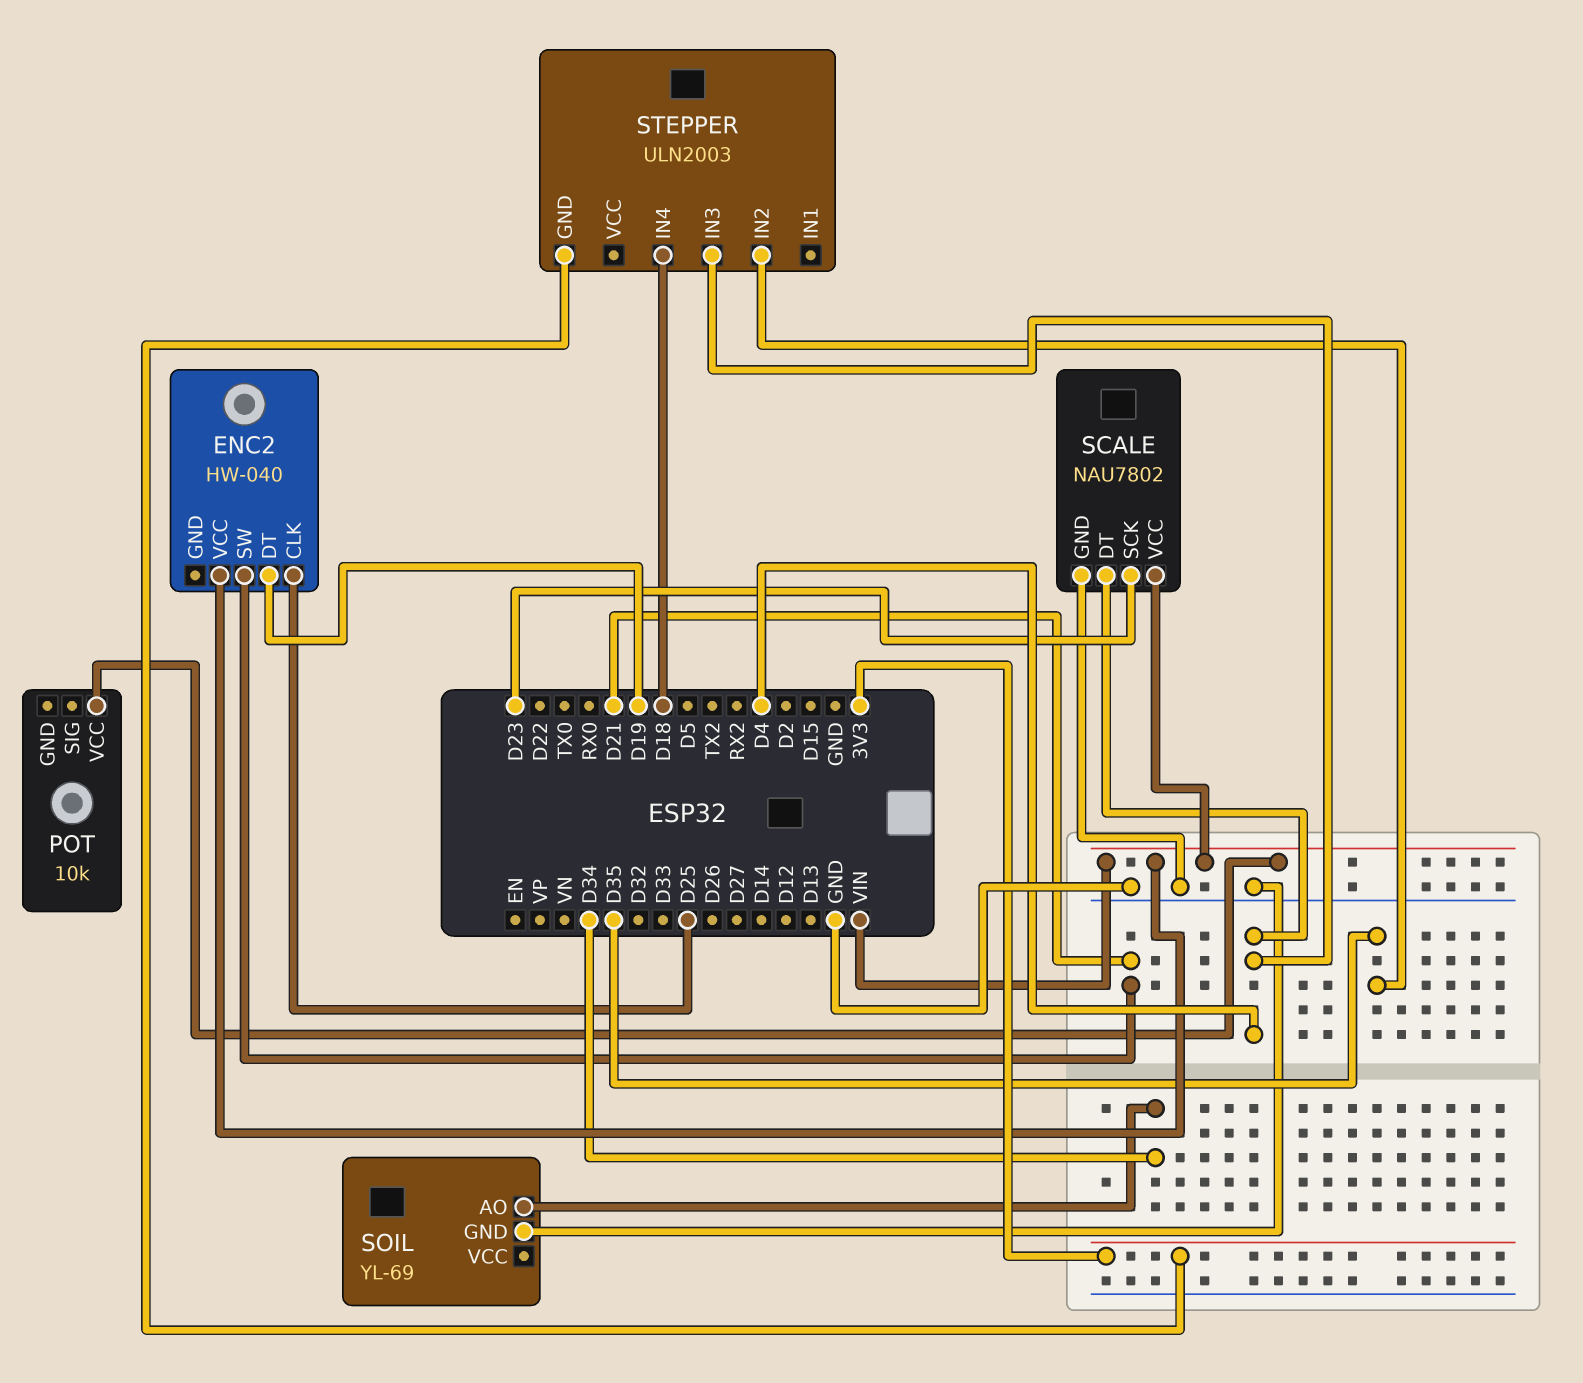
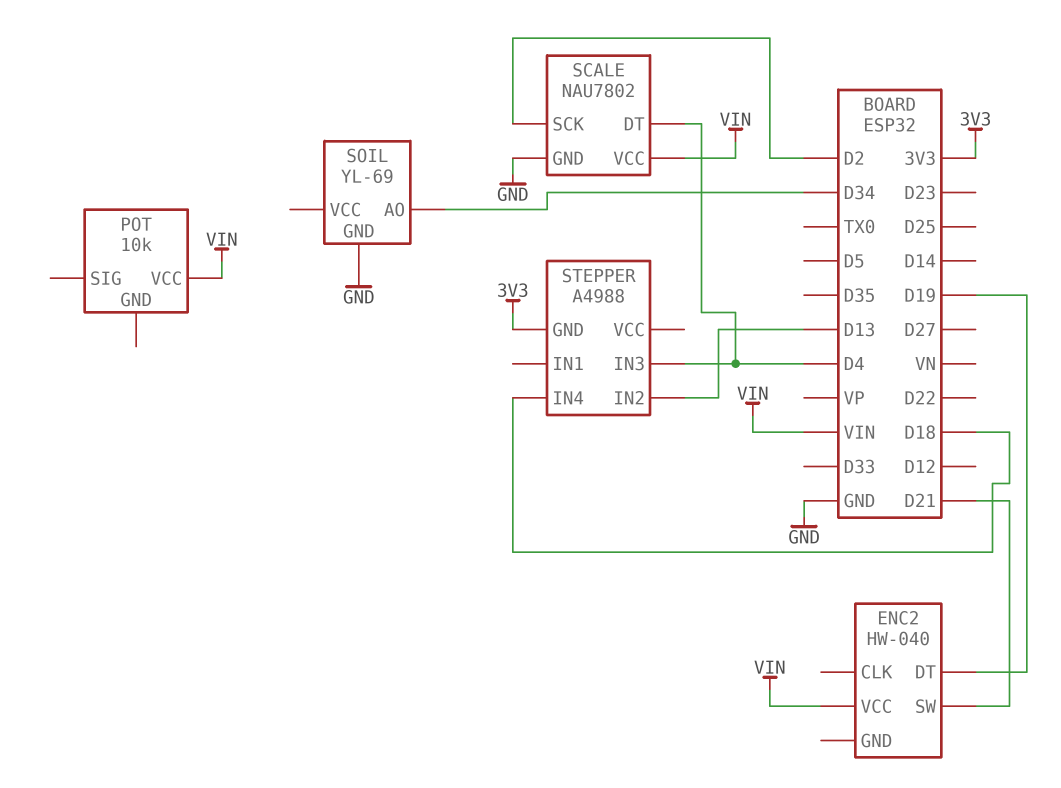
ENC2 pin CLK: D25 -> none
SCALE pin SCK: D23 -> D2
STEPPER: ULN2003 -> A4988
STEPPER pin IN2: D35 -> D13

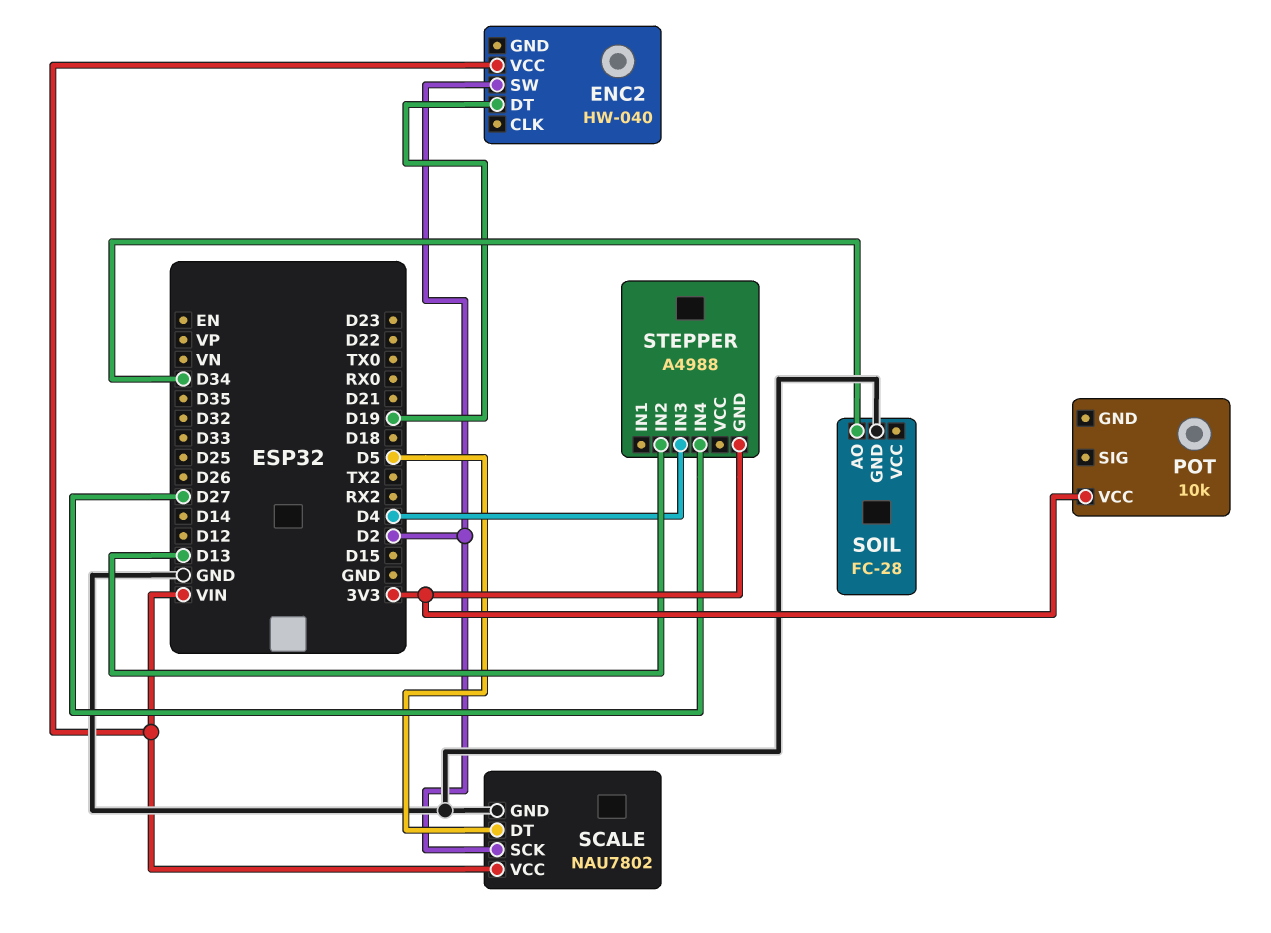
ENC2 pin SW: D21 -> D2
POT pin VCC: VIN -> 3V3
SCALE pin DT: D4 -> D5
SOIL: YL-69 -> FC-28
STEPPER pin IN4: D18 -> D27

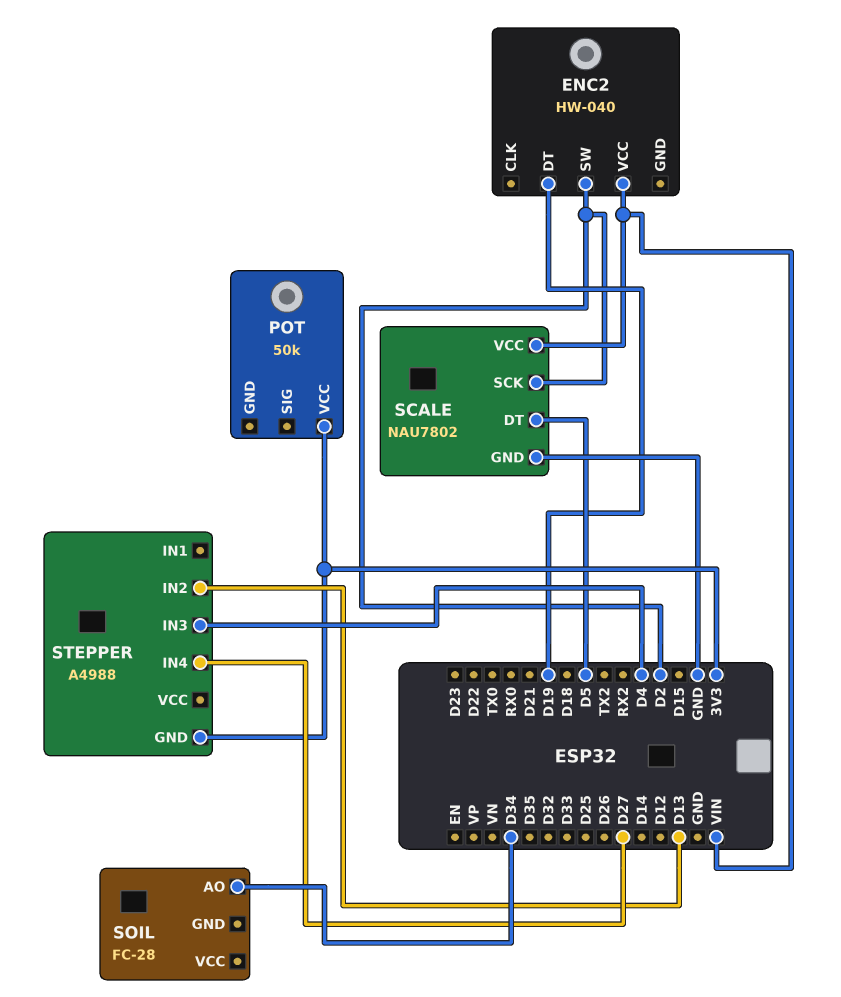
POT: 10k -> 50k
SOIL pin GND: GND -> none

